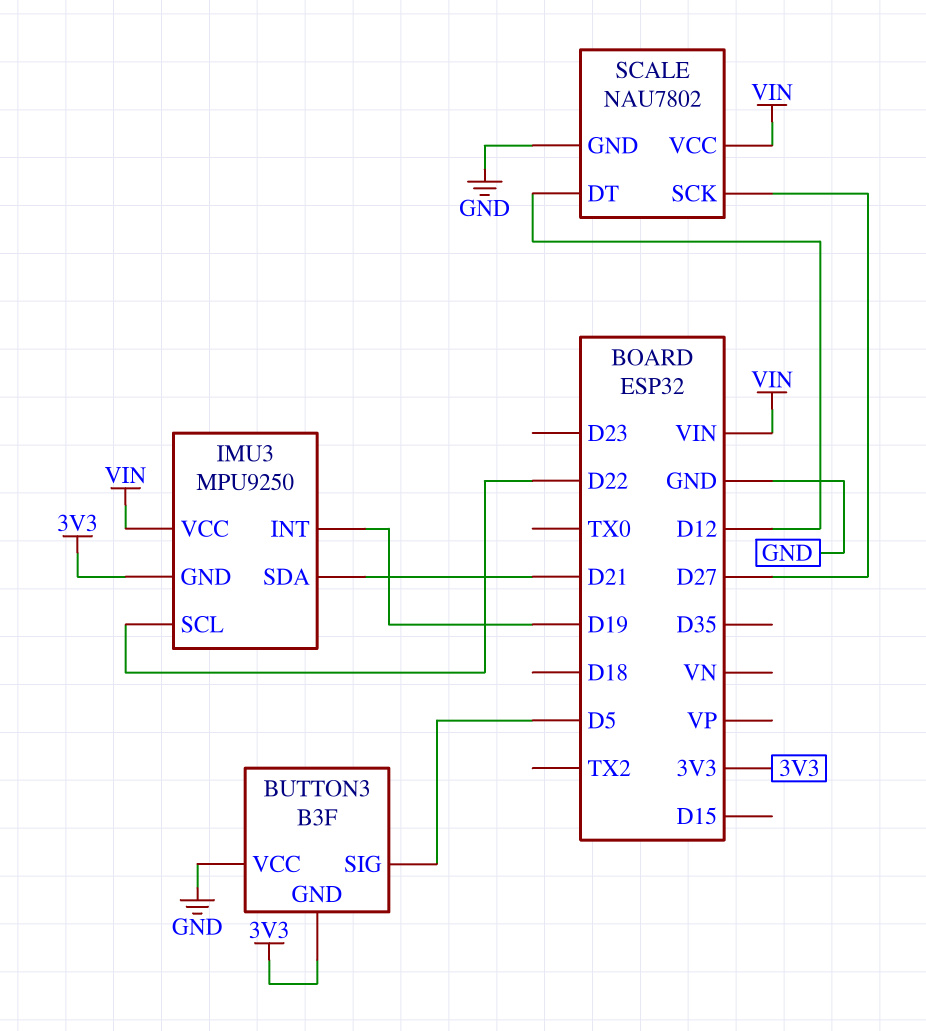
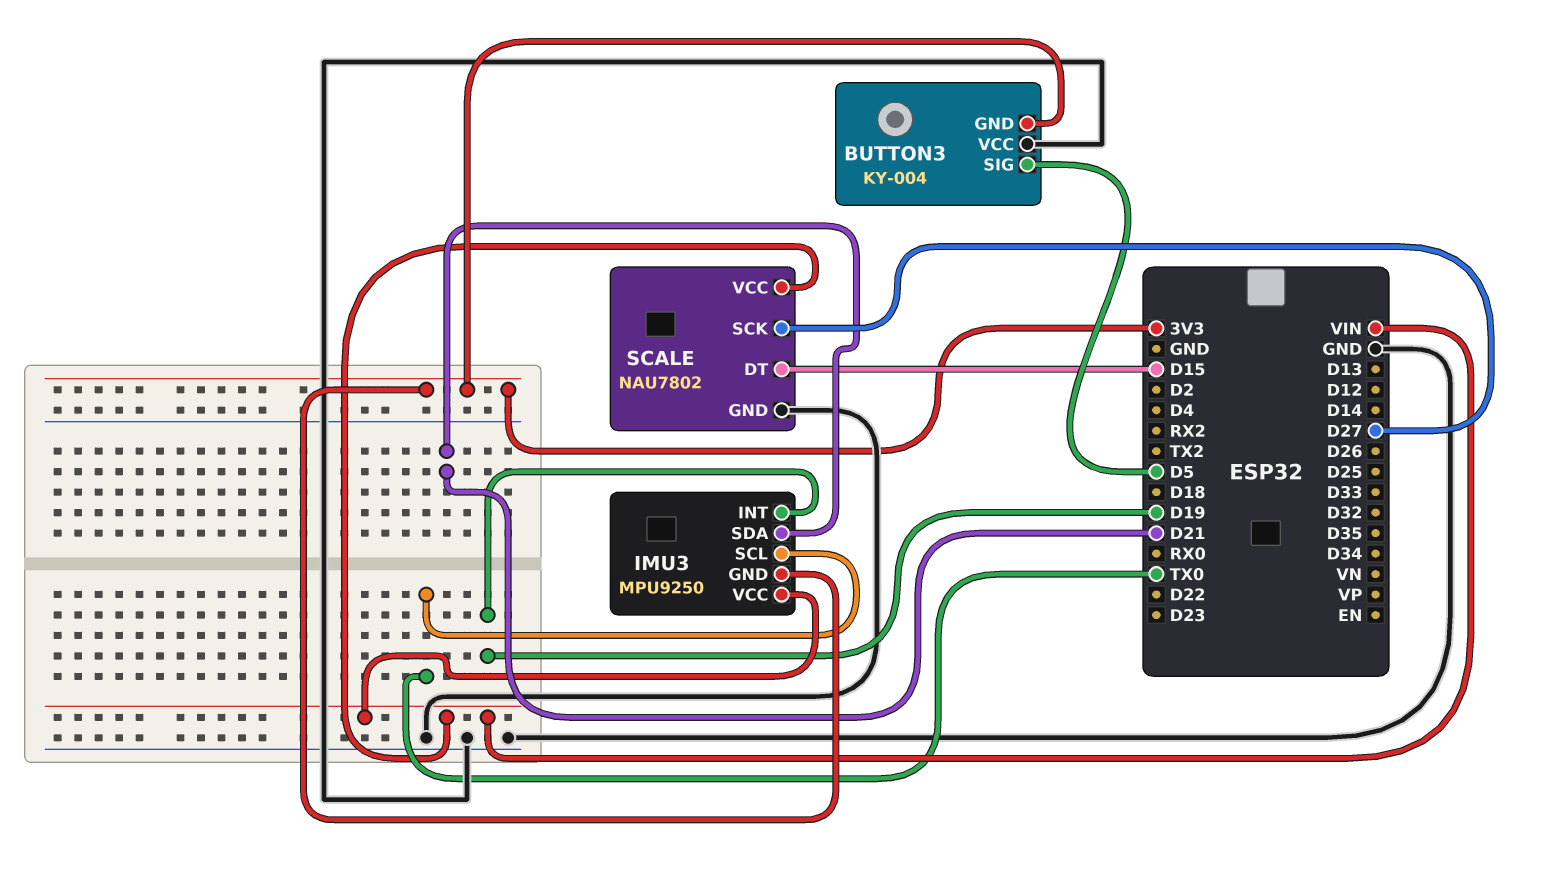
BUTTON3: B3F -> KY-004
IMU3 pin SCL: D22 -> TX0
SCALE pin DT: D12 -> D15

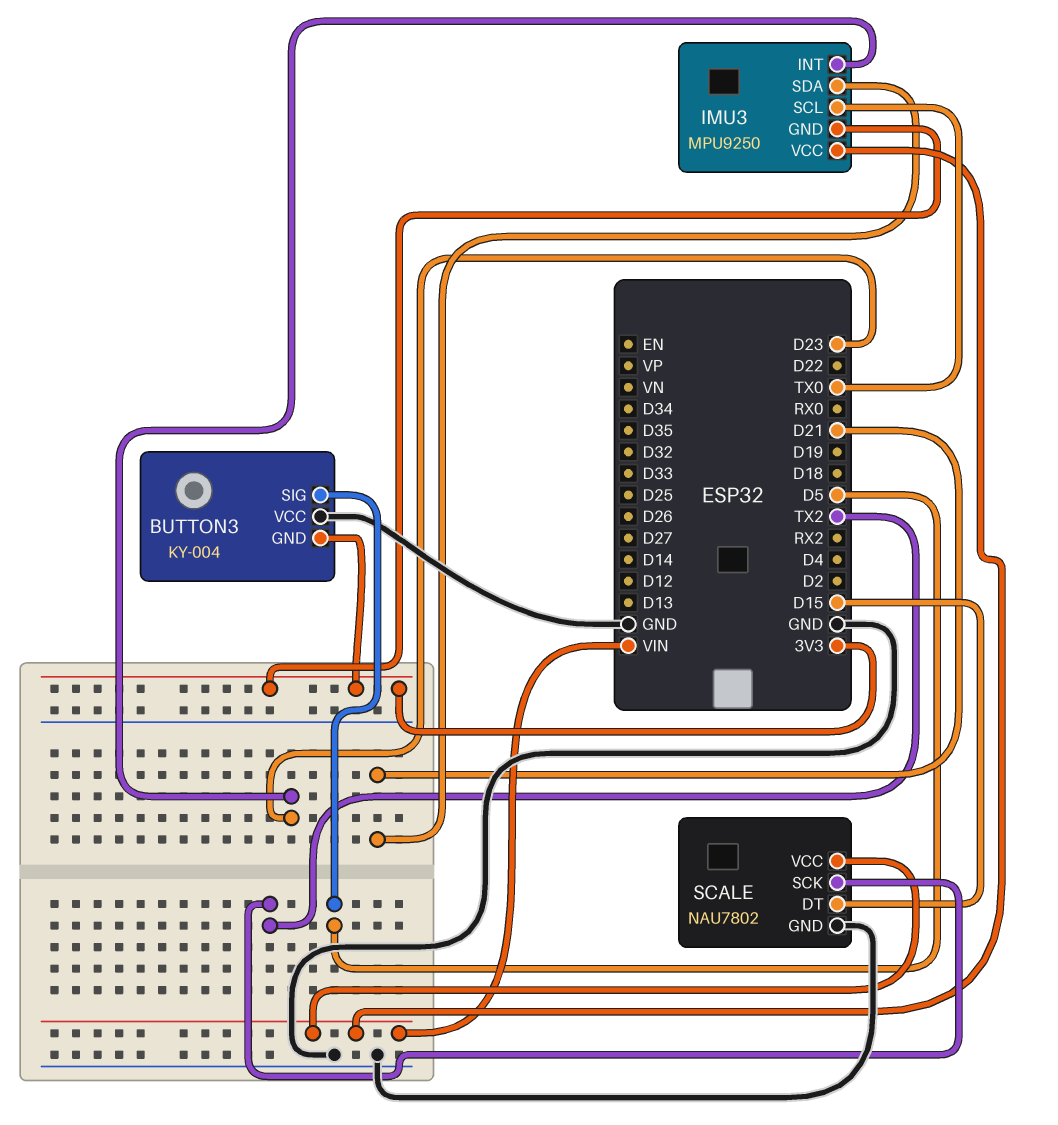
IMU3 pin INT: D19 -> D23
SCALE pin SCK: D27 -> TX2

